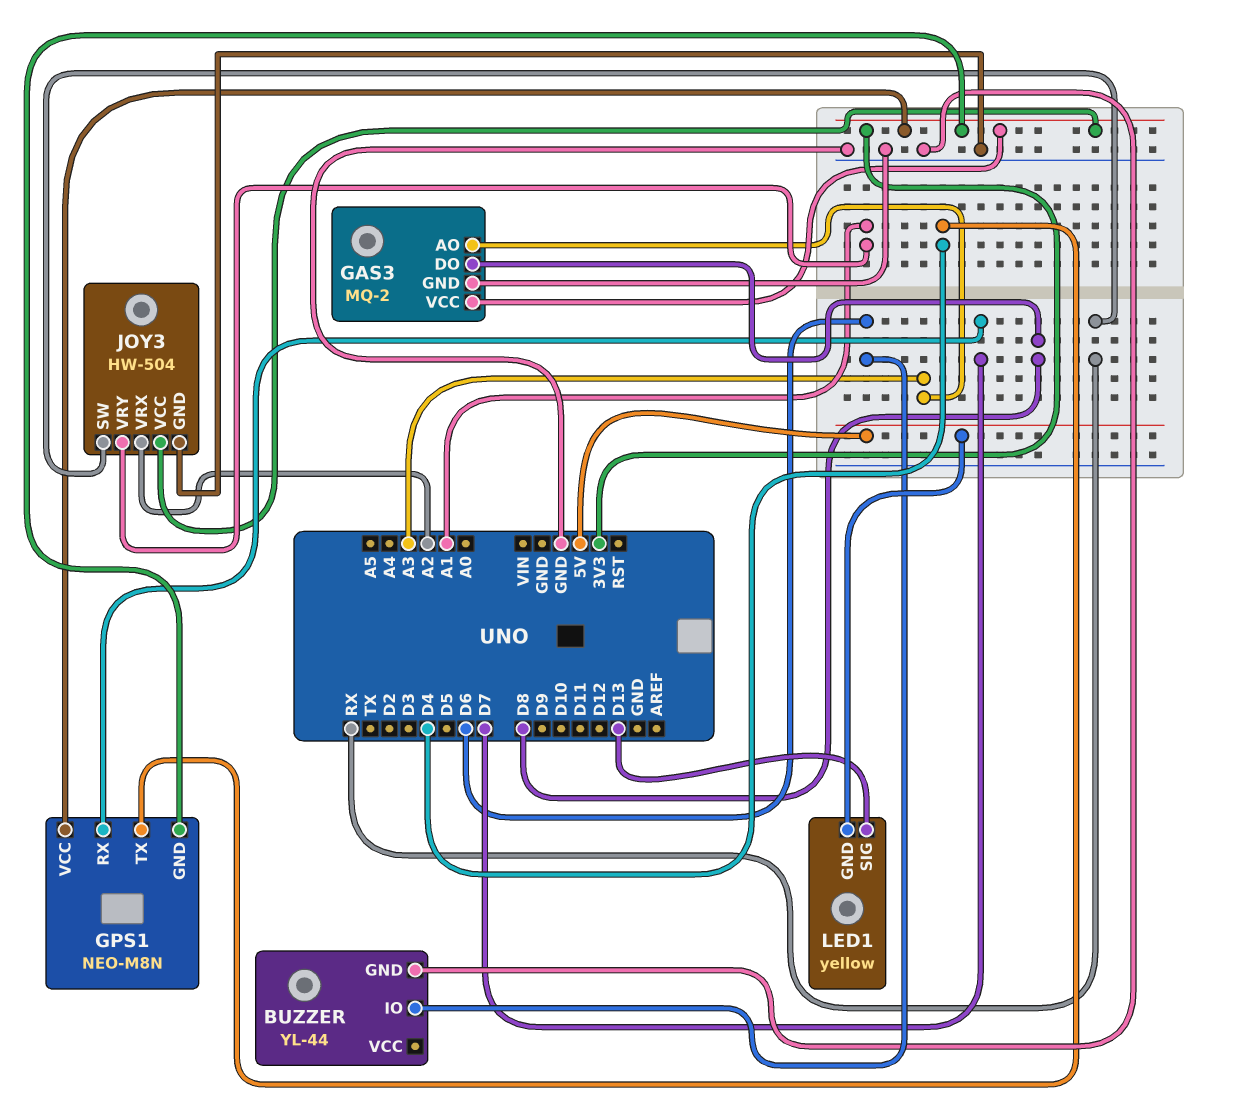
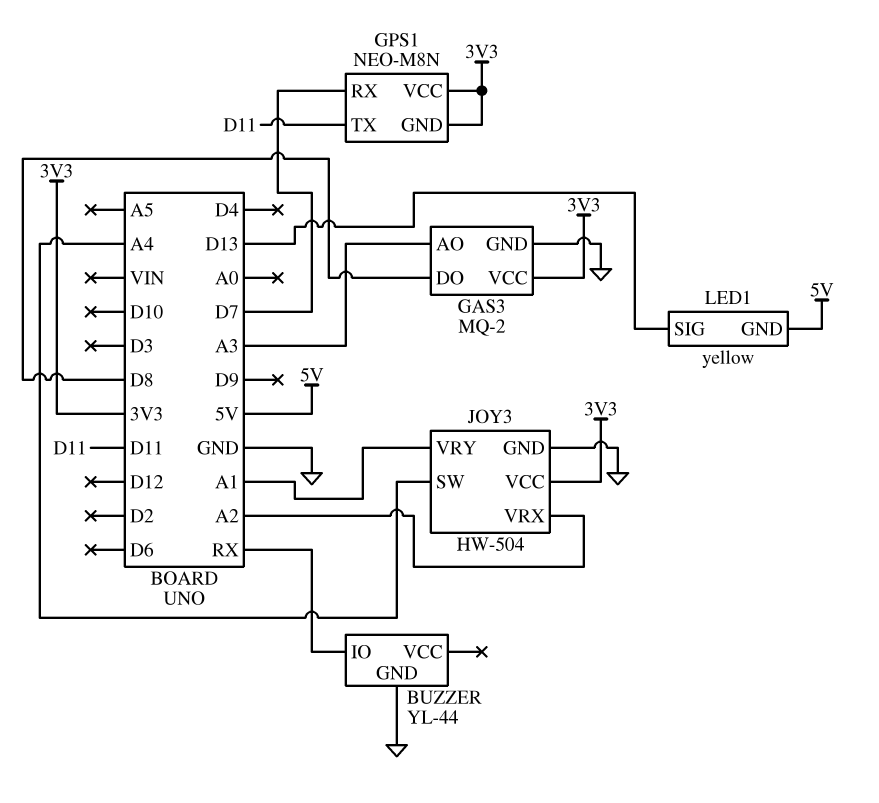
BUZZER pin IO: D6 -> RX
GPS1 pin TX: D4 -> D11
JOY3 pin SW: RX -> A4

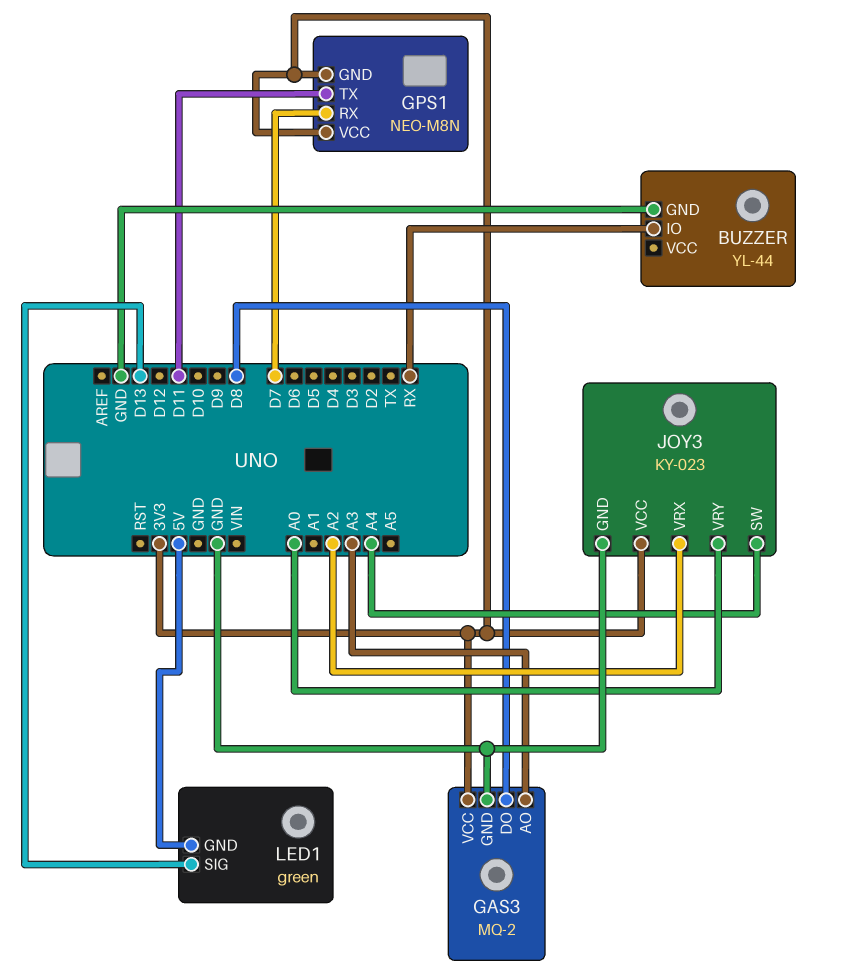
JOY3: HW-504 -> KY-023
JOY3 pin VRY: A1 -> A0
LED1: yellow -> green

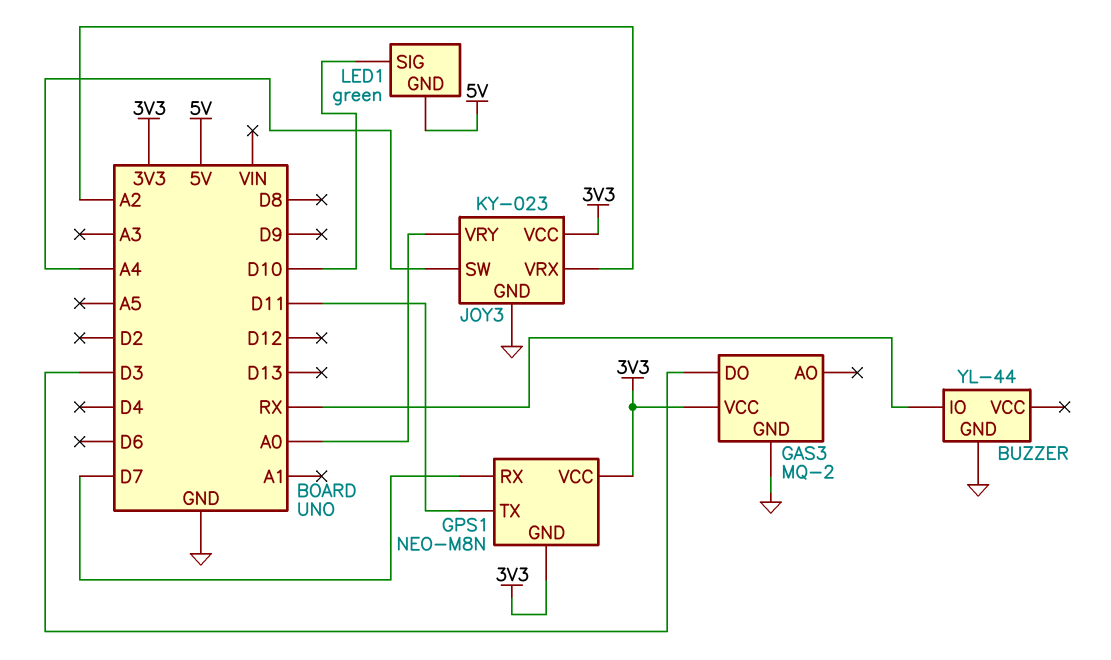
GAS3 pin AO: A3 -> none
GAS3 pin DO: D8 -> D3
LED1 pin SIG: D13 -> D10

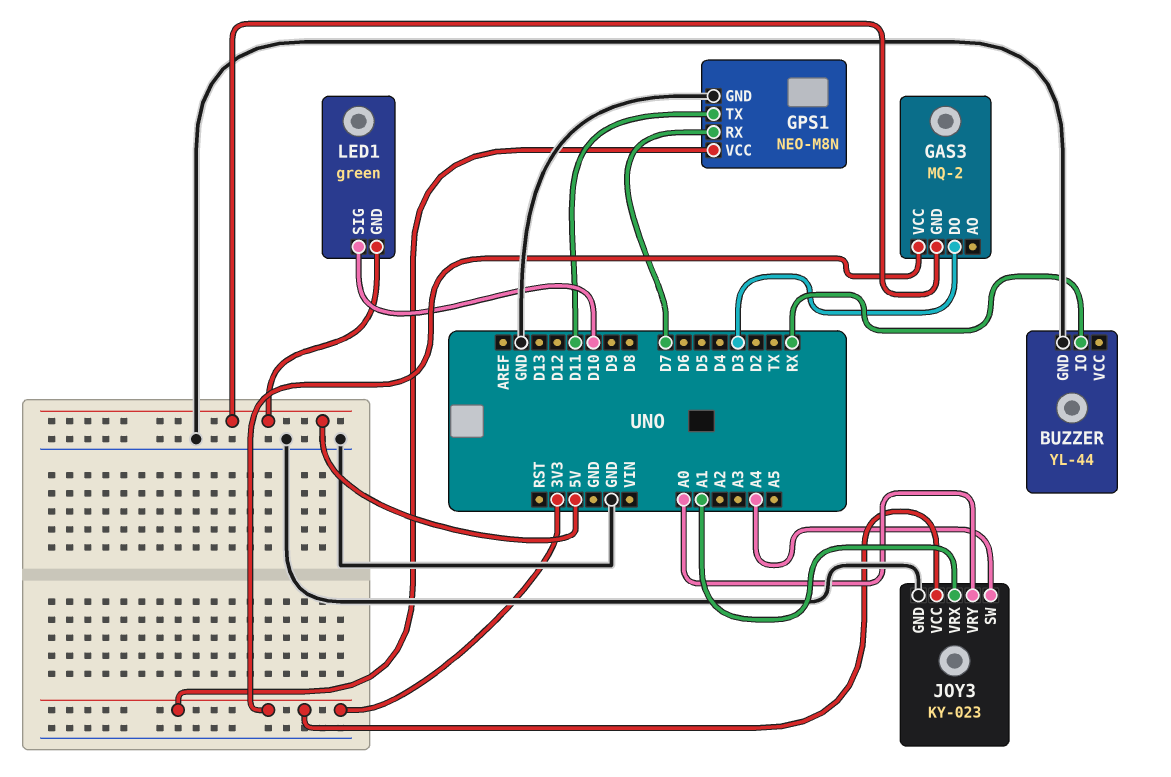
GAS3 pin GND: GND -> 5V
GPS1 pin GND: 3V3 -> GND
JOY3 pin VRX: A2 -> A1

